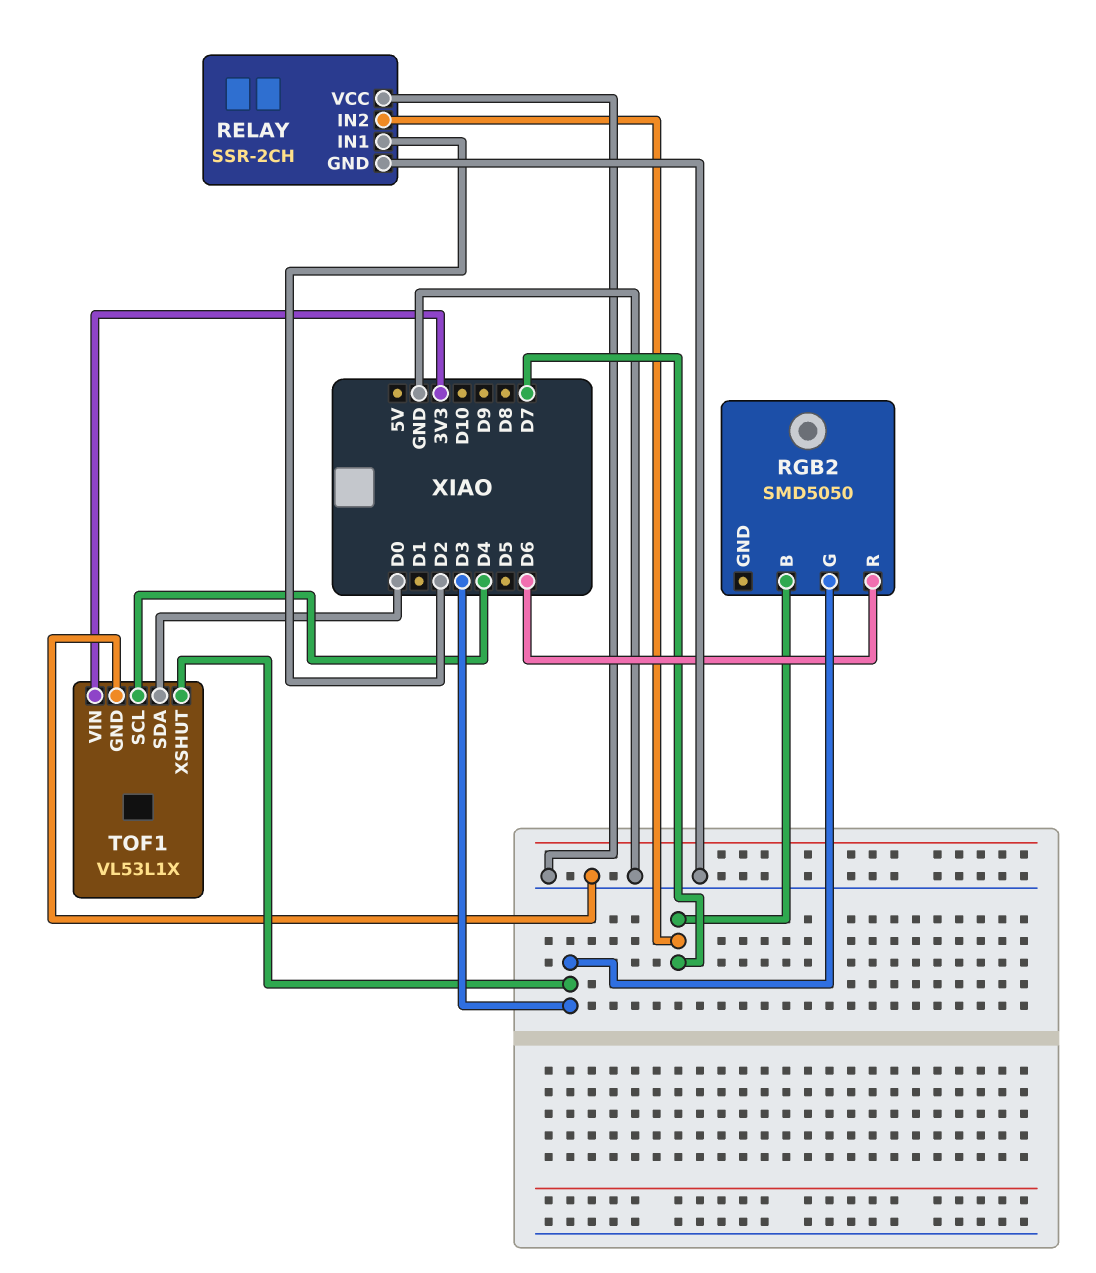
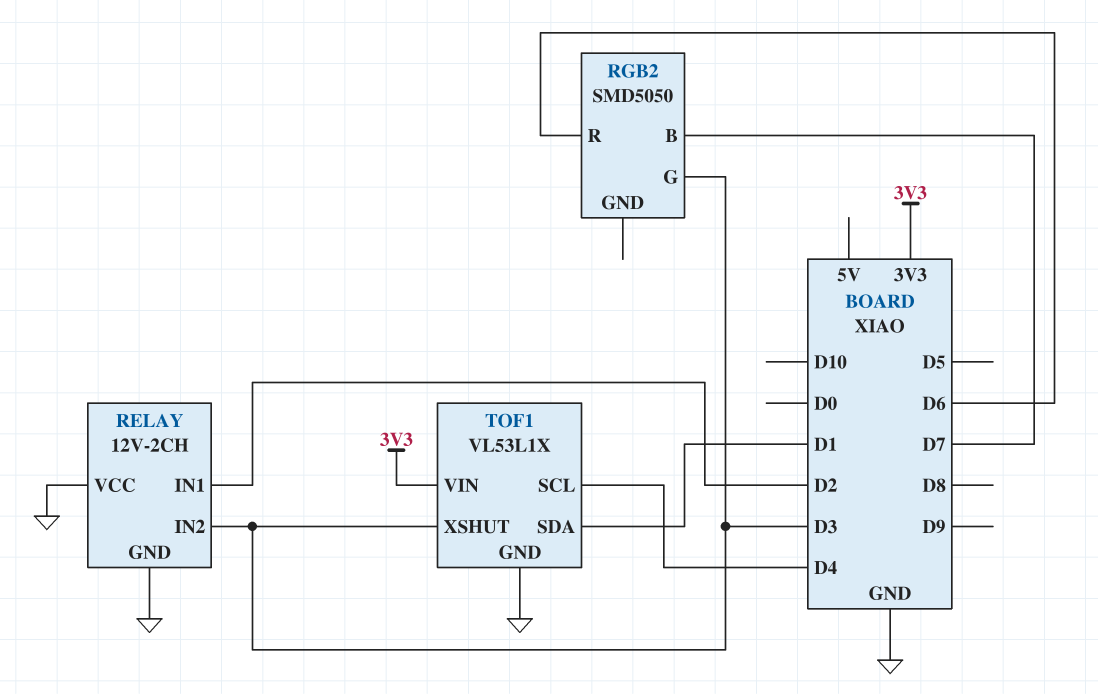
RELAY: SSR-2CH -> 12V-2CH
RELAY pin IN2: D7 -> D3
TOF1 pin SDA: D0 -> D1

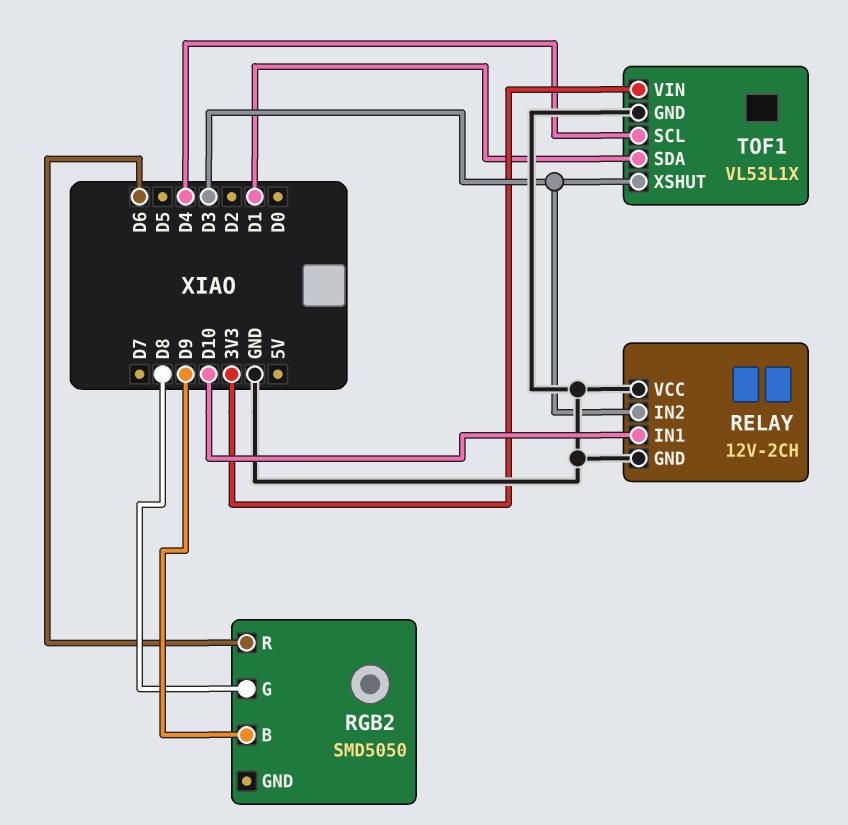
RELAY pin IN1: D2 -> D10
RGB2 pin B: D7 -> D9
RGB2 pin G: D3 -> D8

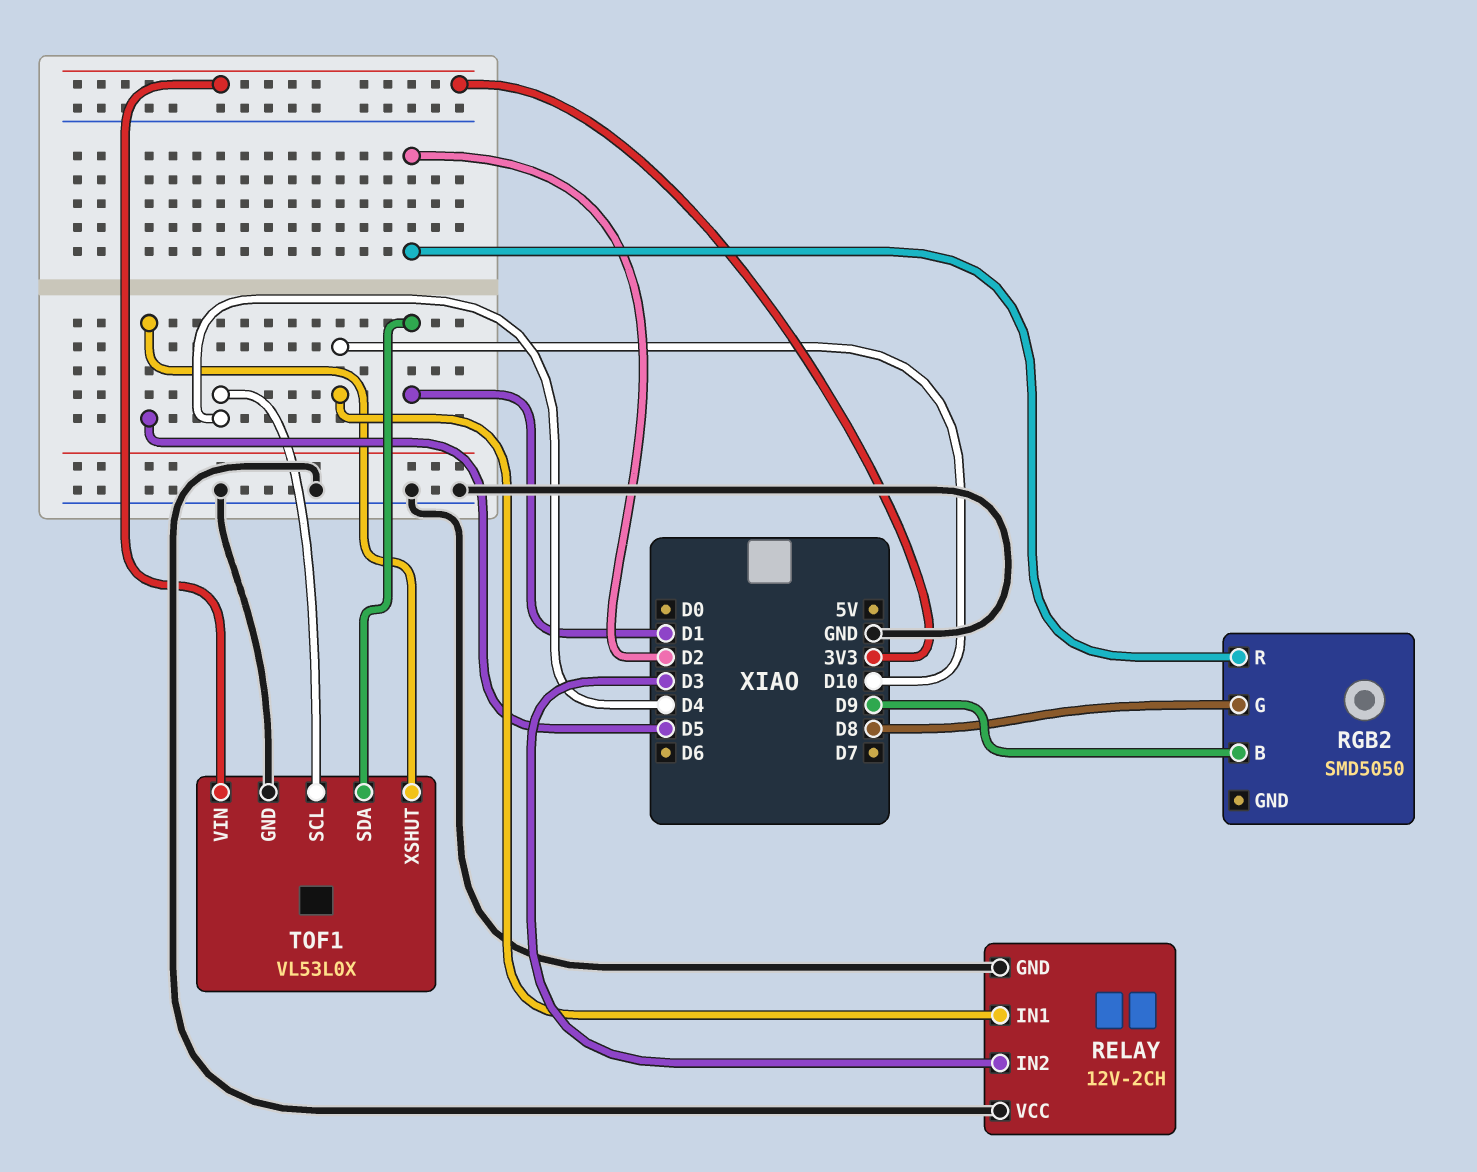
RGB2 pin R: D6 -> D2
TOF1: VL53L1X -> VL53L0X
TOF1 pin XSHUT: D3 -> D5

